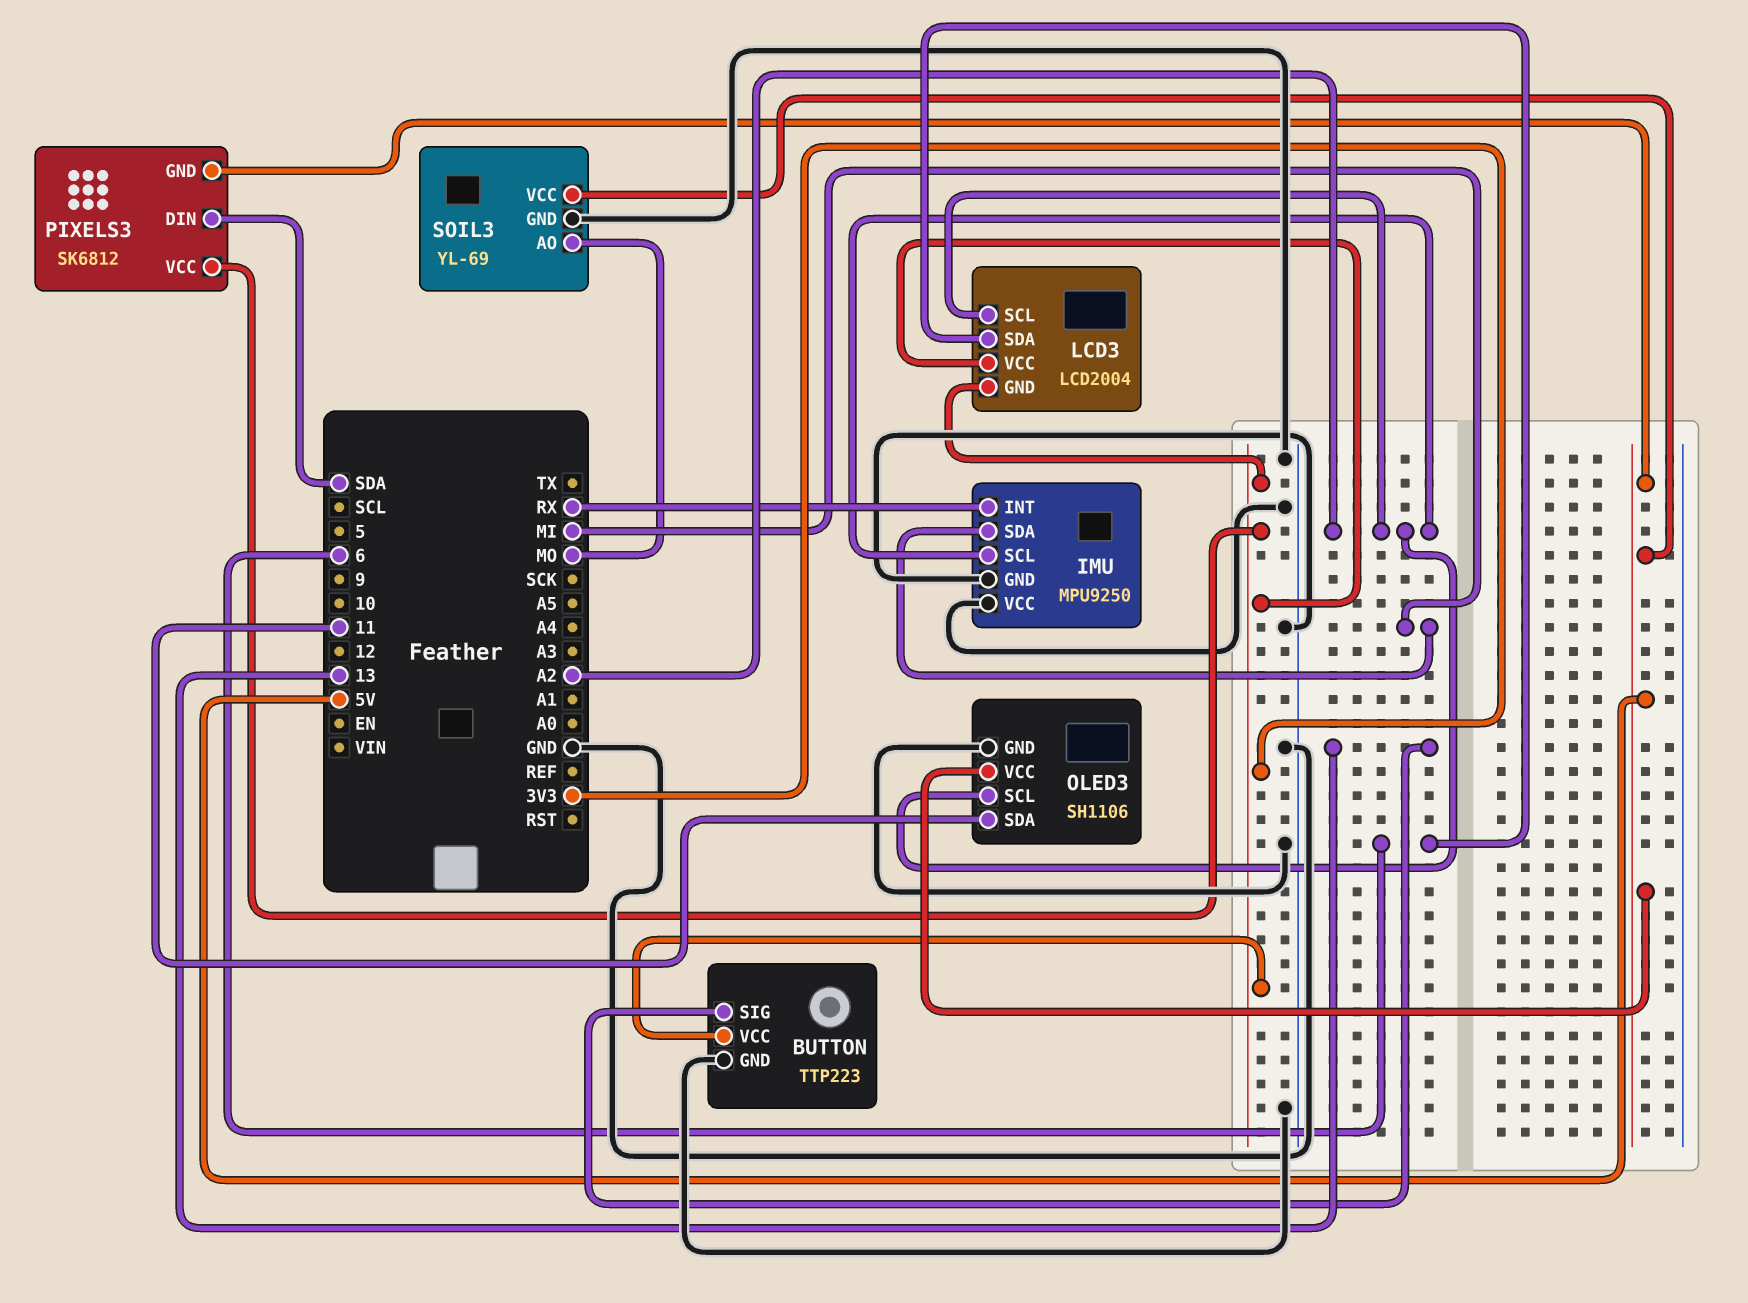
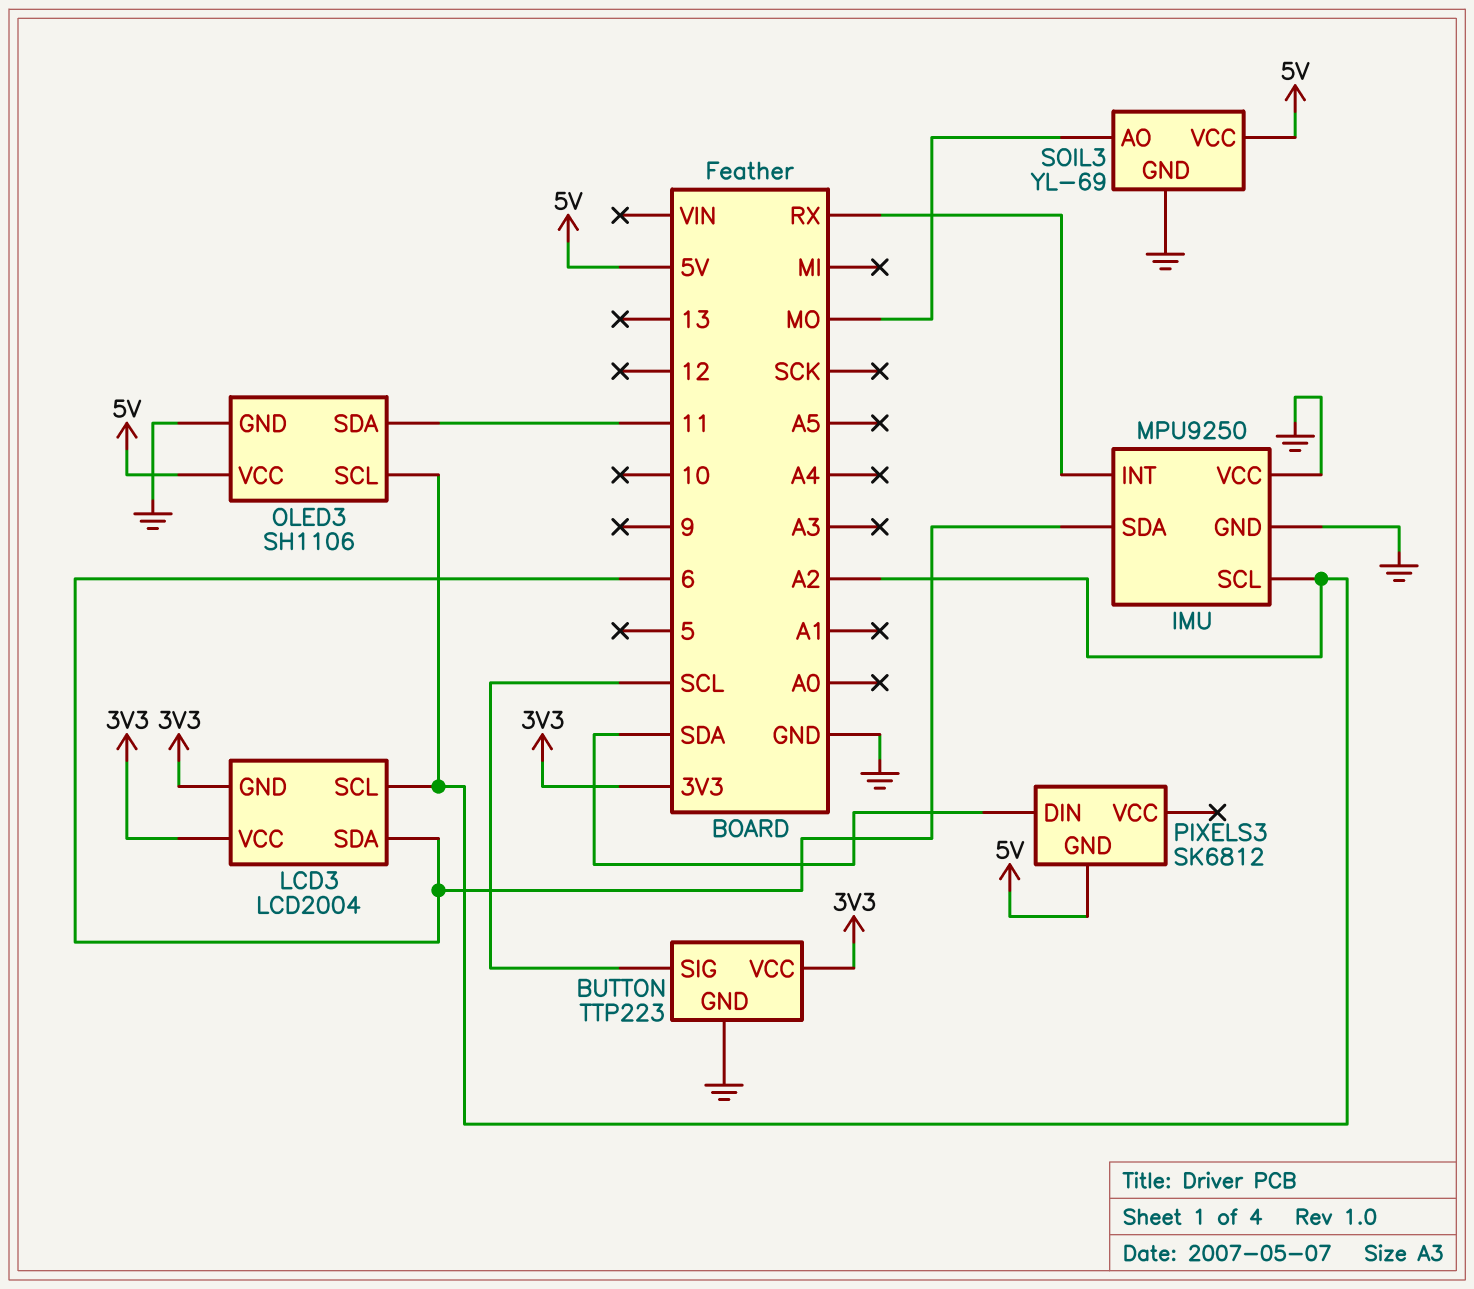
BUTTON pin SIG: 13 -> SCL
IMU pin SDA: MI -> 6
PIXELS3 pin VCC: 3V3 -> none

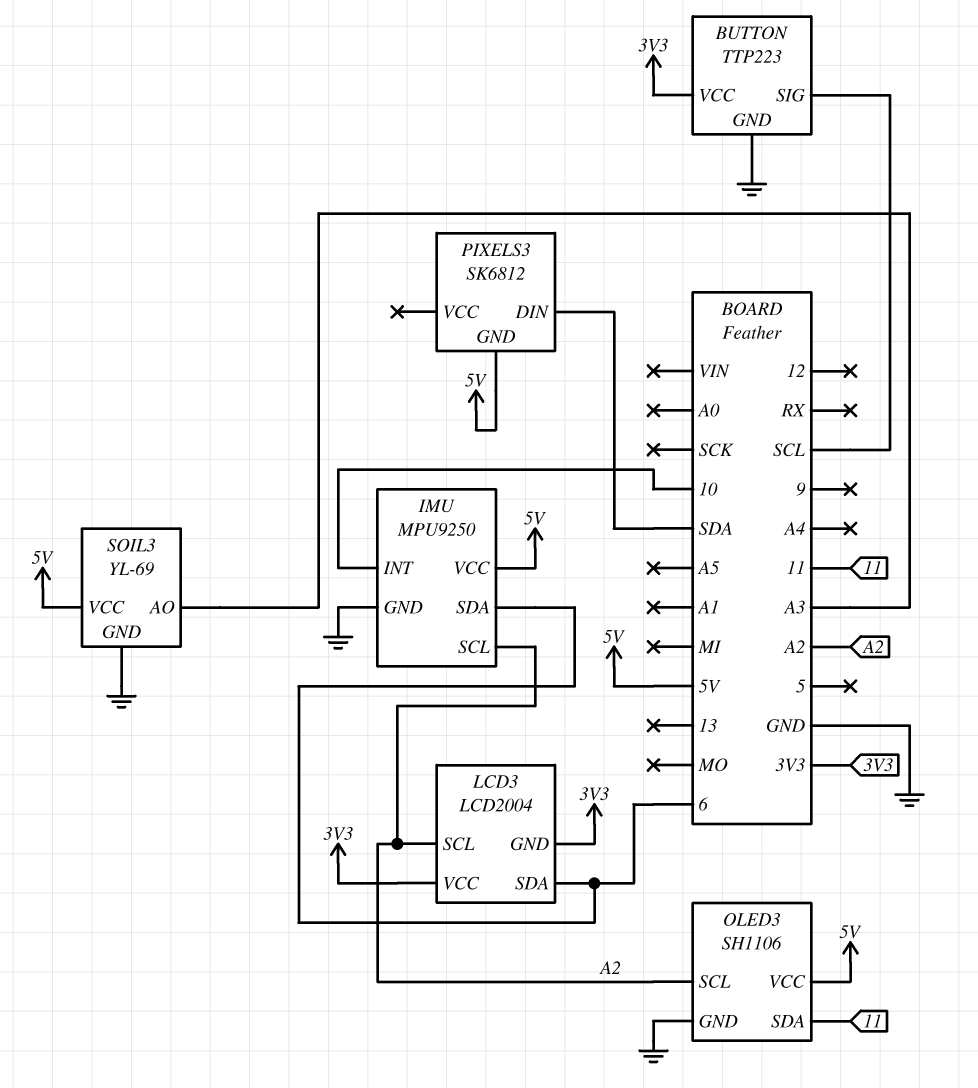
IMU pin INT: RX -> 10
IMU pin VCC: GND -> 5V
SOIL3 pin AO: MO -> A3

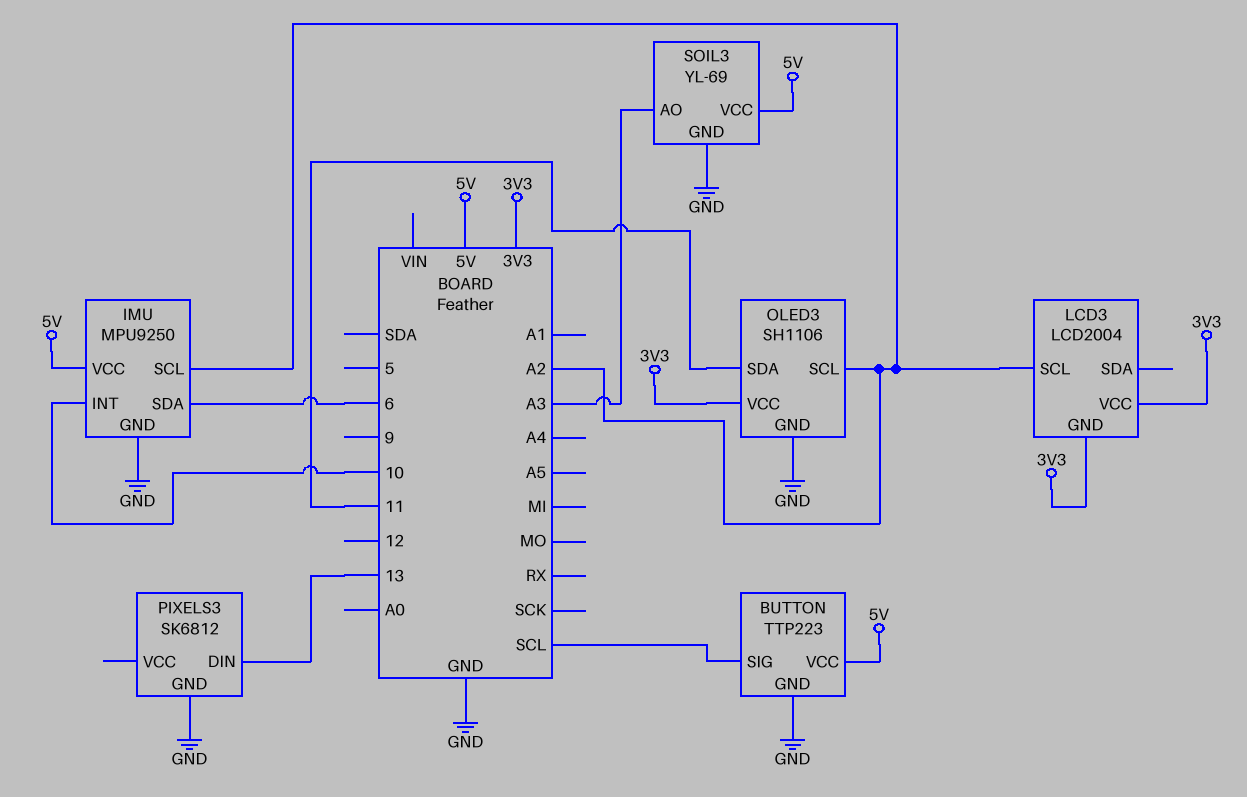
BUTTON pin VCC: 3V3 -> 5V
LCD3 pin SDA: 6 -> none
OLED3 pin VCC: 5V -> 3V3
PIXELS3 pin DIN: SDA -> 13
PIXELS3 pin GND: 5V -> GND

